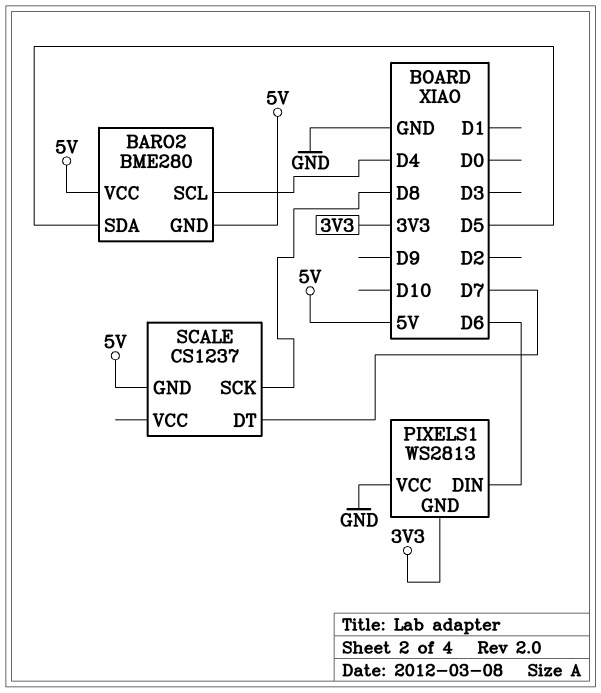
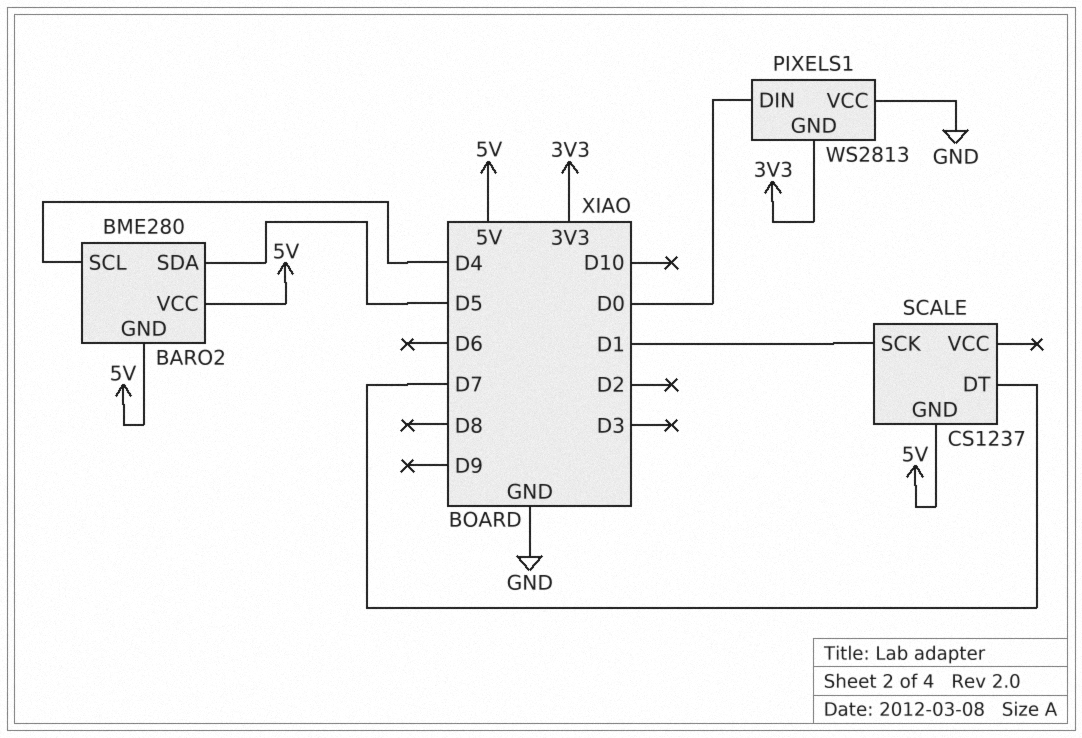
PIXELS1 pin DIN: D6 -> D0
SCALE pin SCK: D8 -> D1

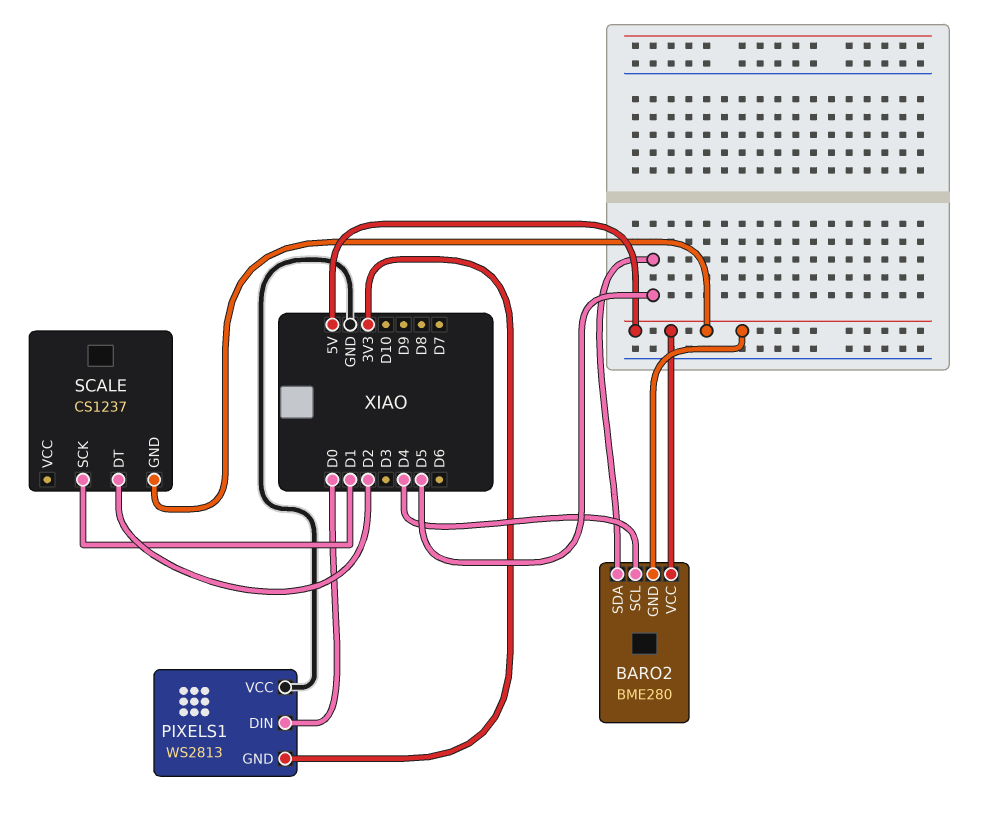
SCALE pin DT: D7 -> D2

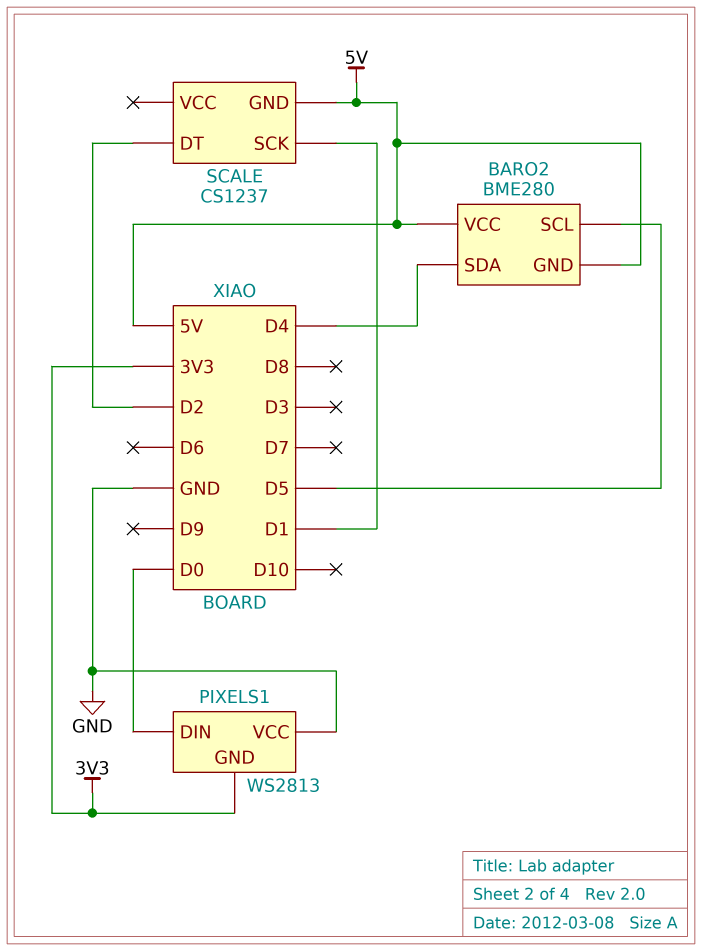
BARO2 pin SCL: D4 -> D5
BARO2 pin SDA: D5 -> D4

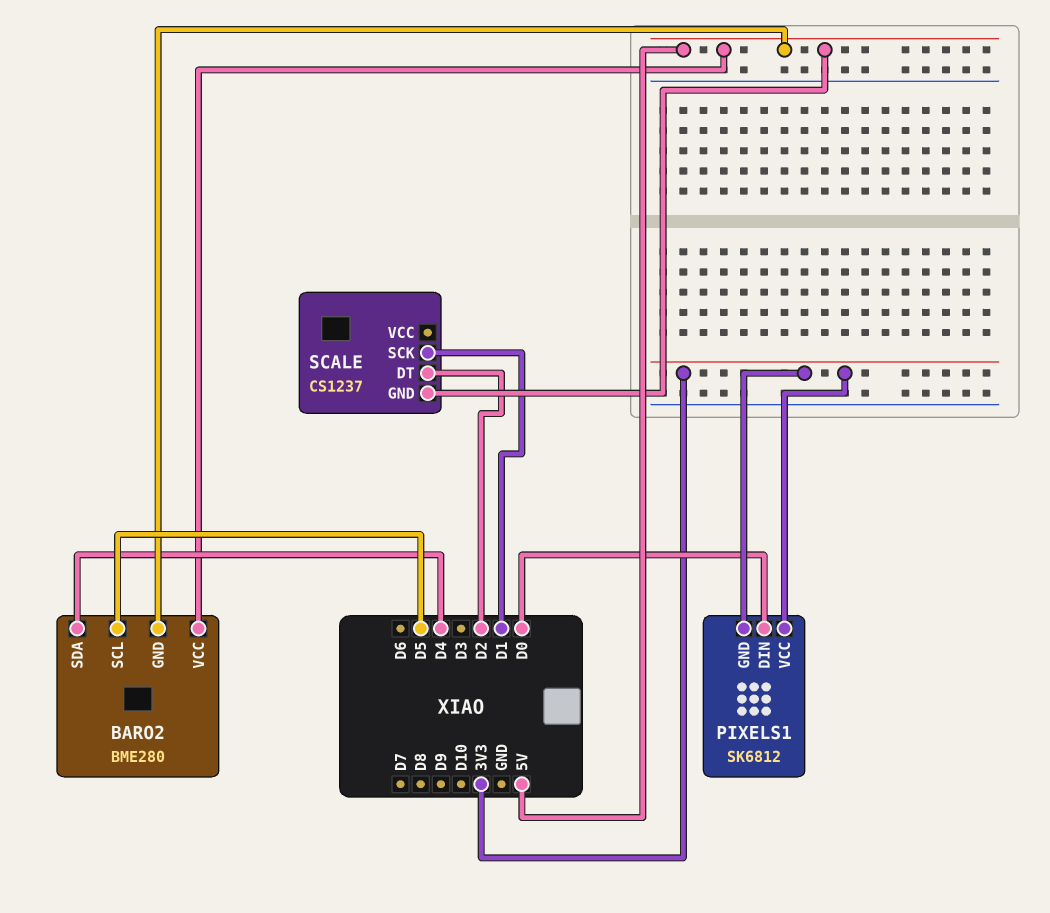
PIXELS1: WS2813 -> SK6812
PIXELS1 pin VCC: GND -> 3V3

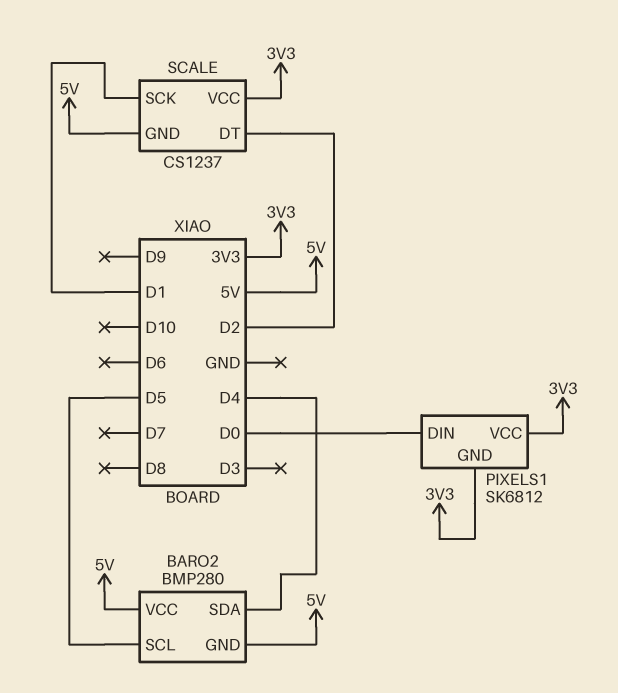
BARO2: BME280 -> BMP280
SCALE pin VCC: none -> 3V3

